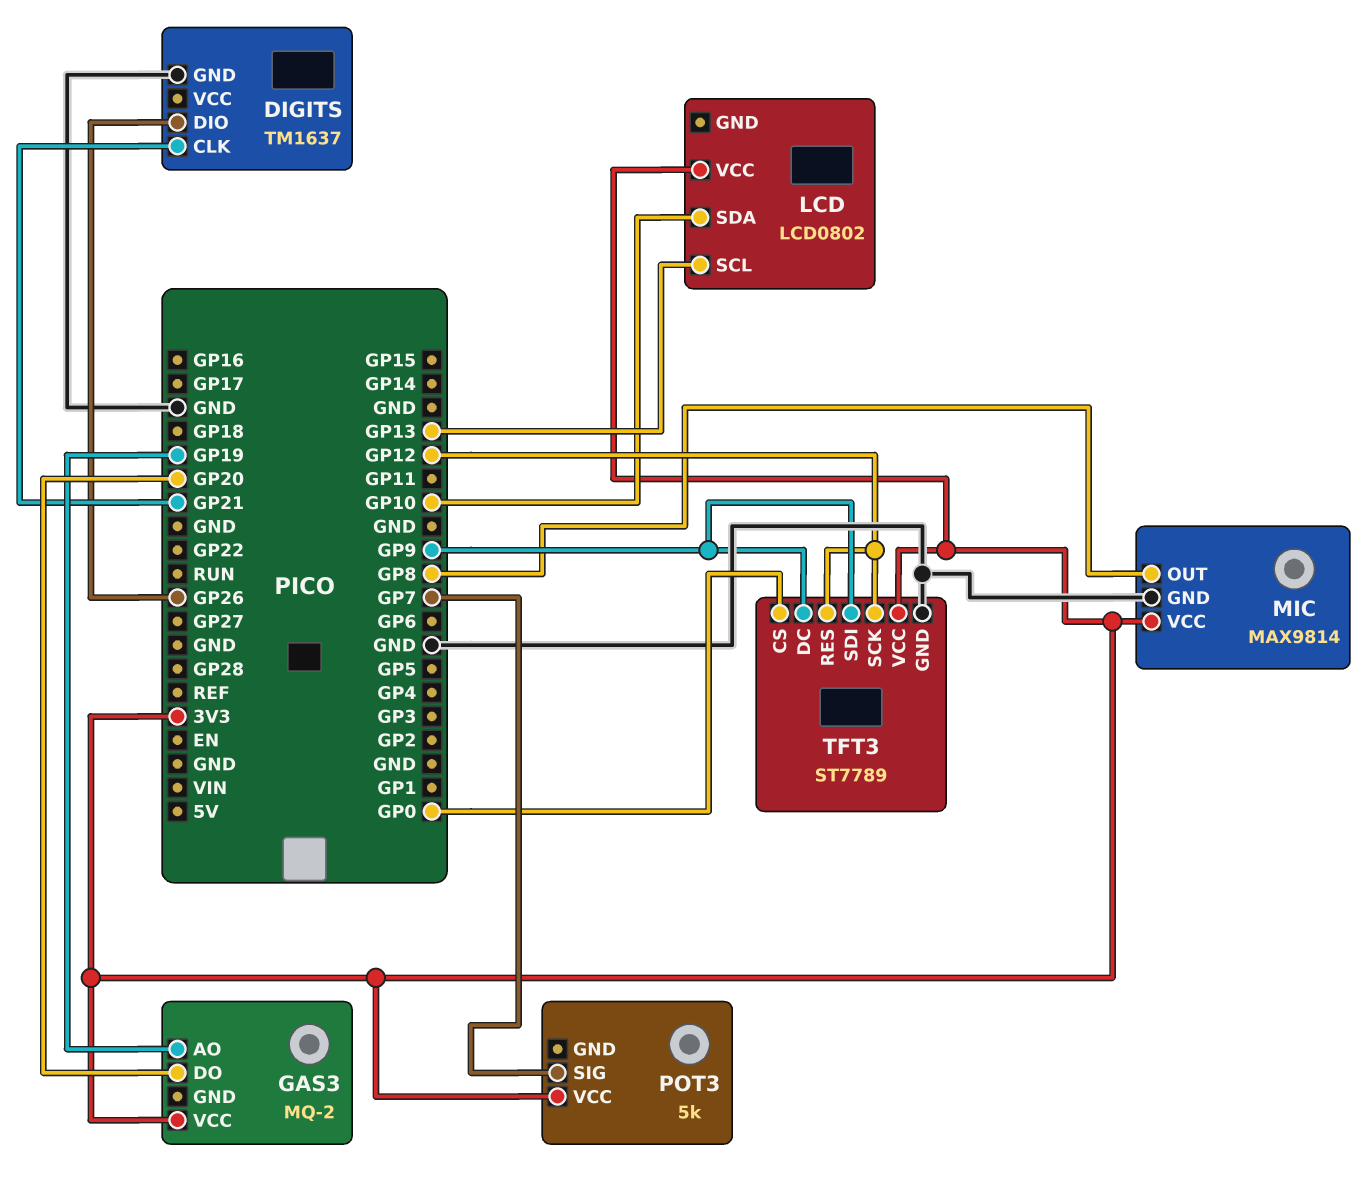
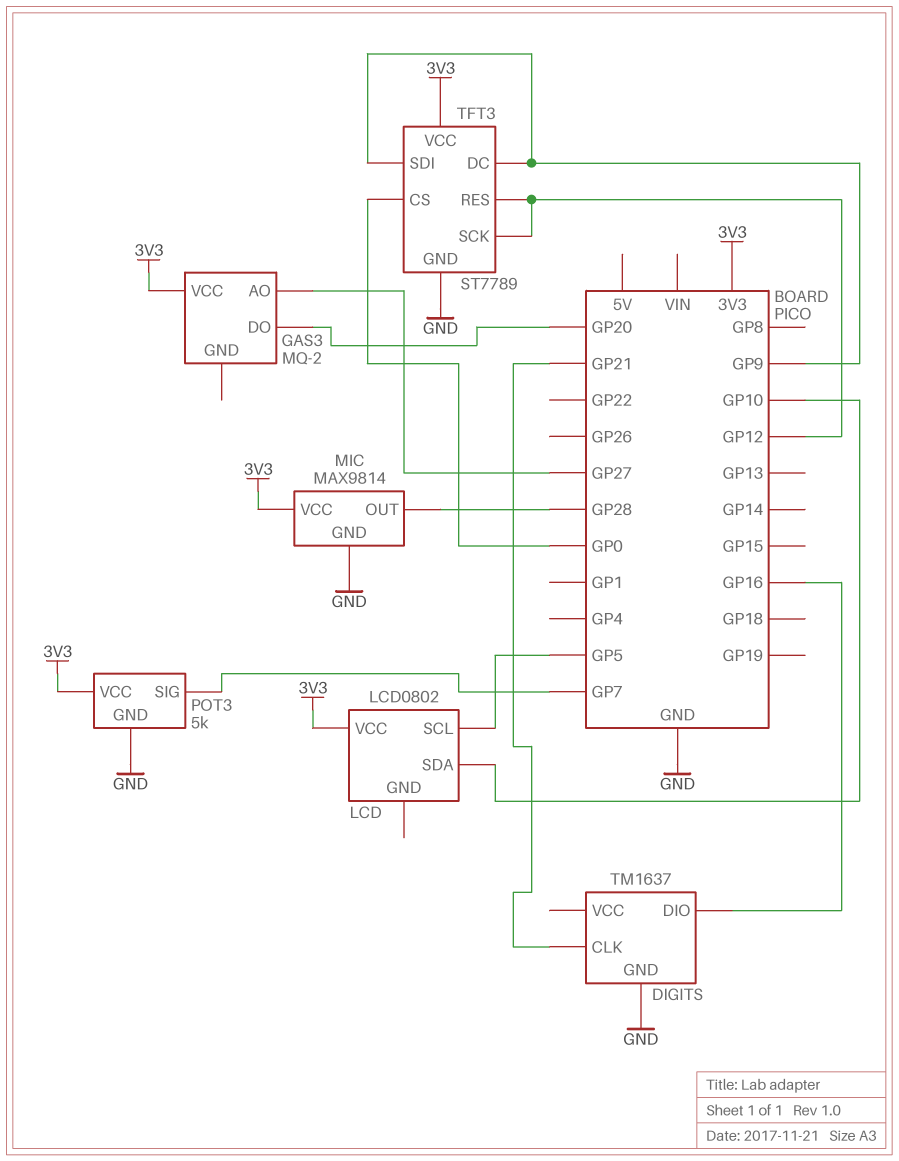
DIGITS pin DIO: GP26 -> GP16
GAS3 pin AO: GP19 -> GP27
LCD pin SCL: GP13 -> GP5
MIC pin OUT: GP8 -> GP28
POT3 pin GND: none -> GND

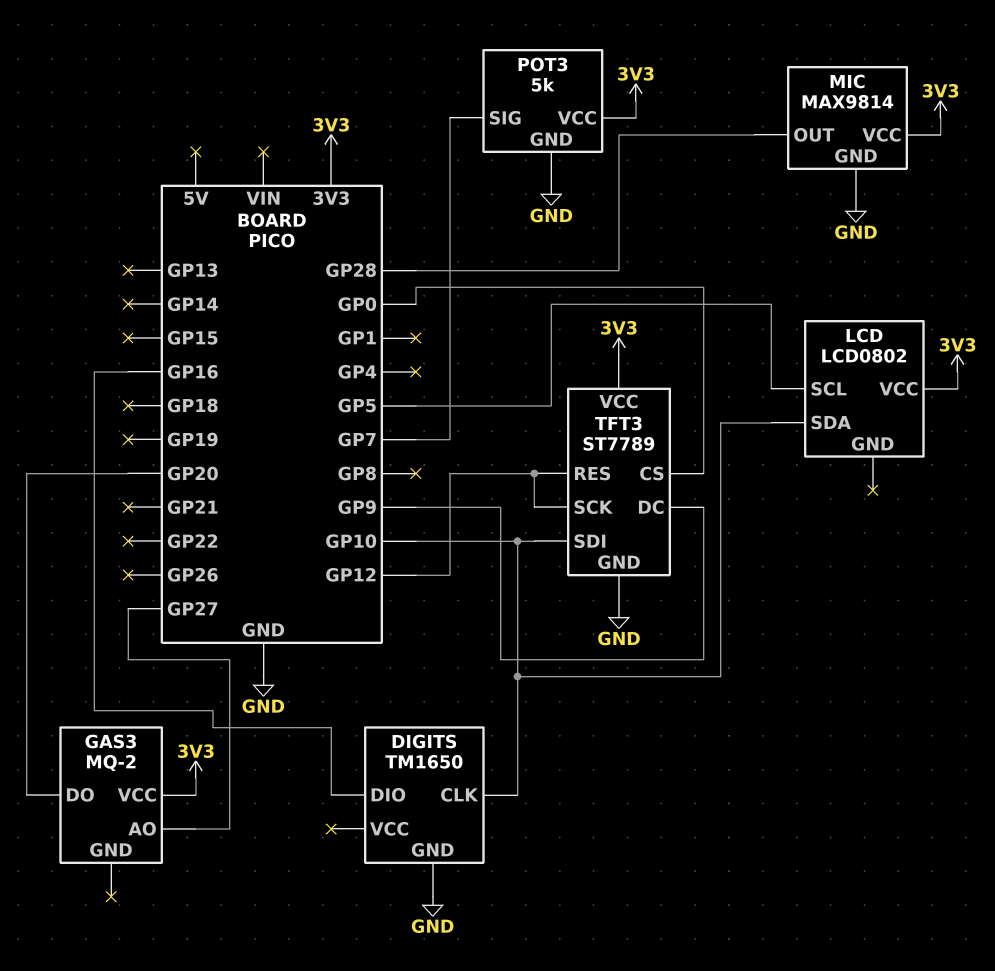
DIGITS: TM1637 -> TM1650
DIGITS pin CLK: GP21 -> GP10
TFT3 pin SDI: GP9 -> GP10

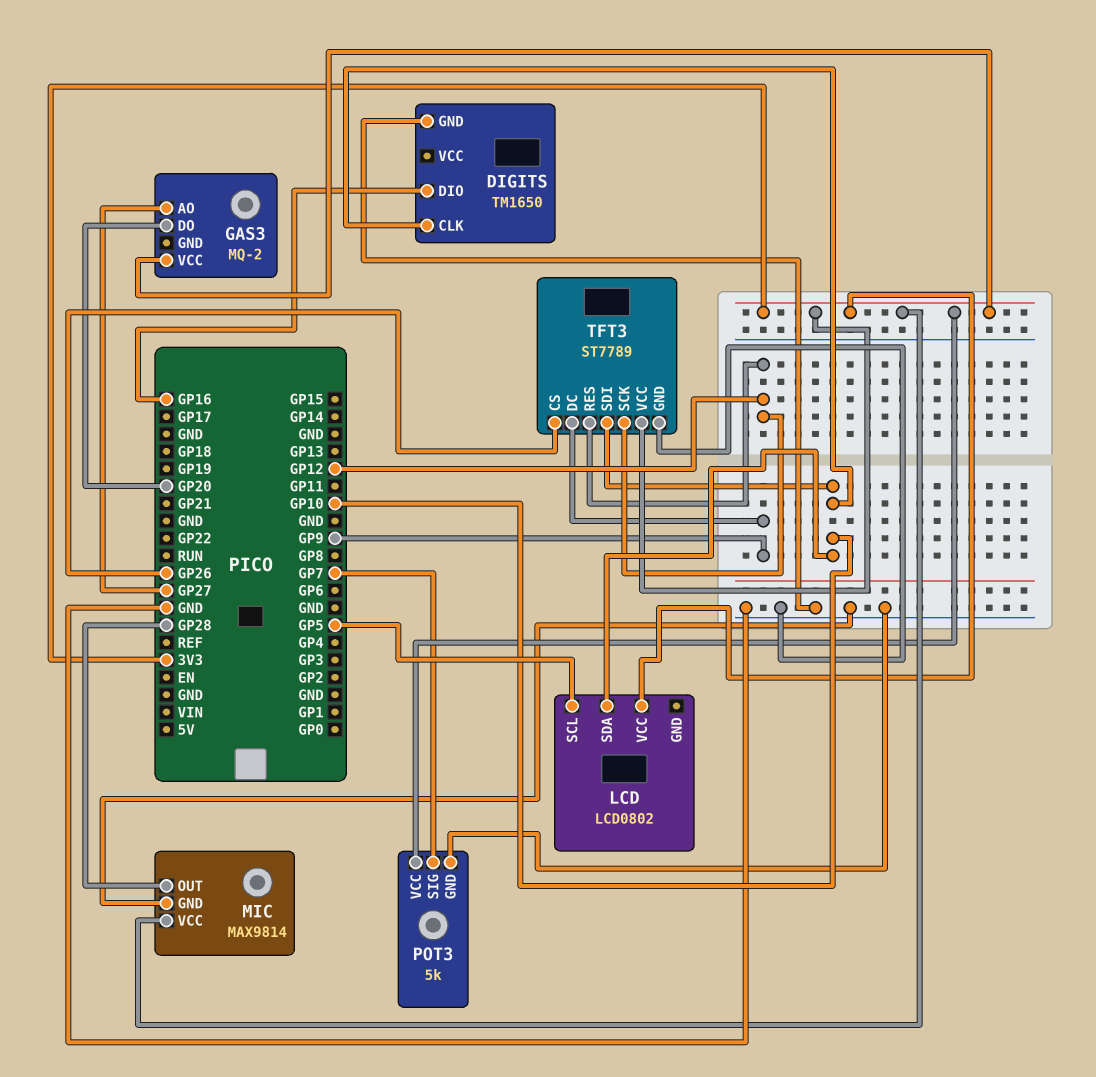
TFT3 pin CS: GP0 -> GP26

